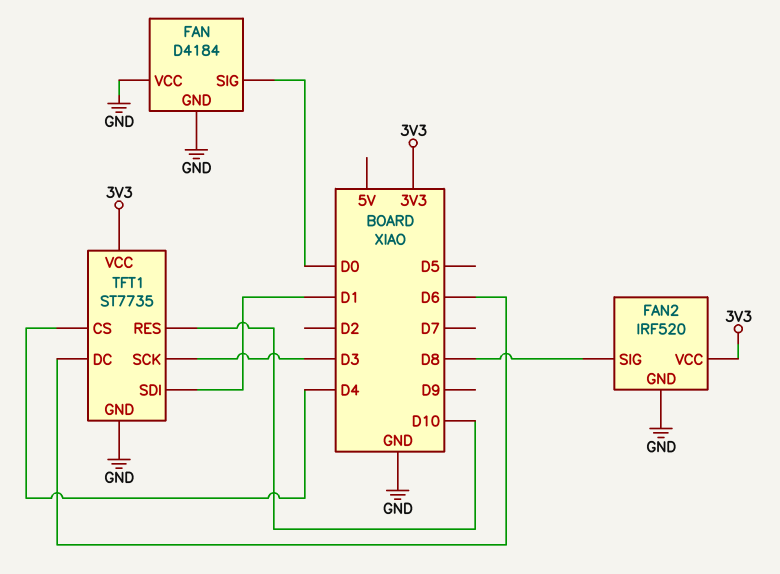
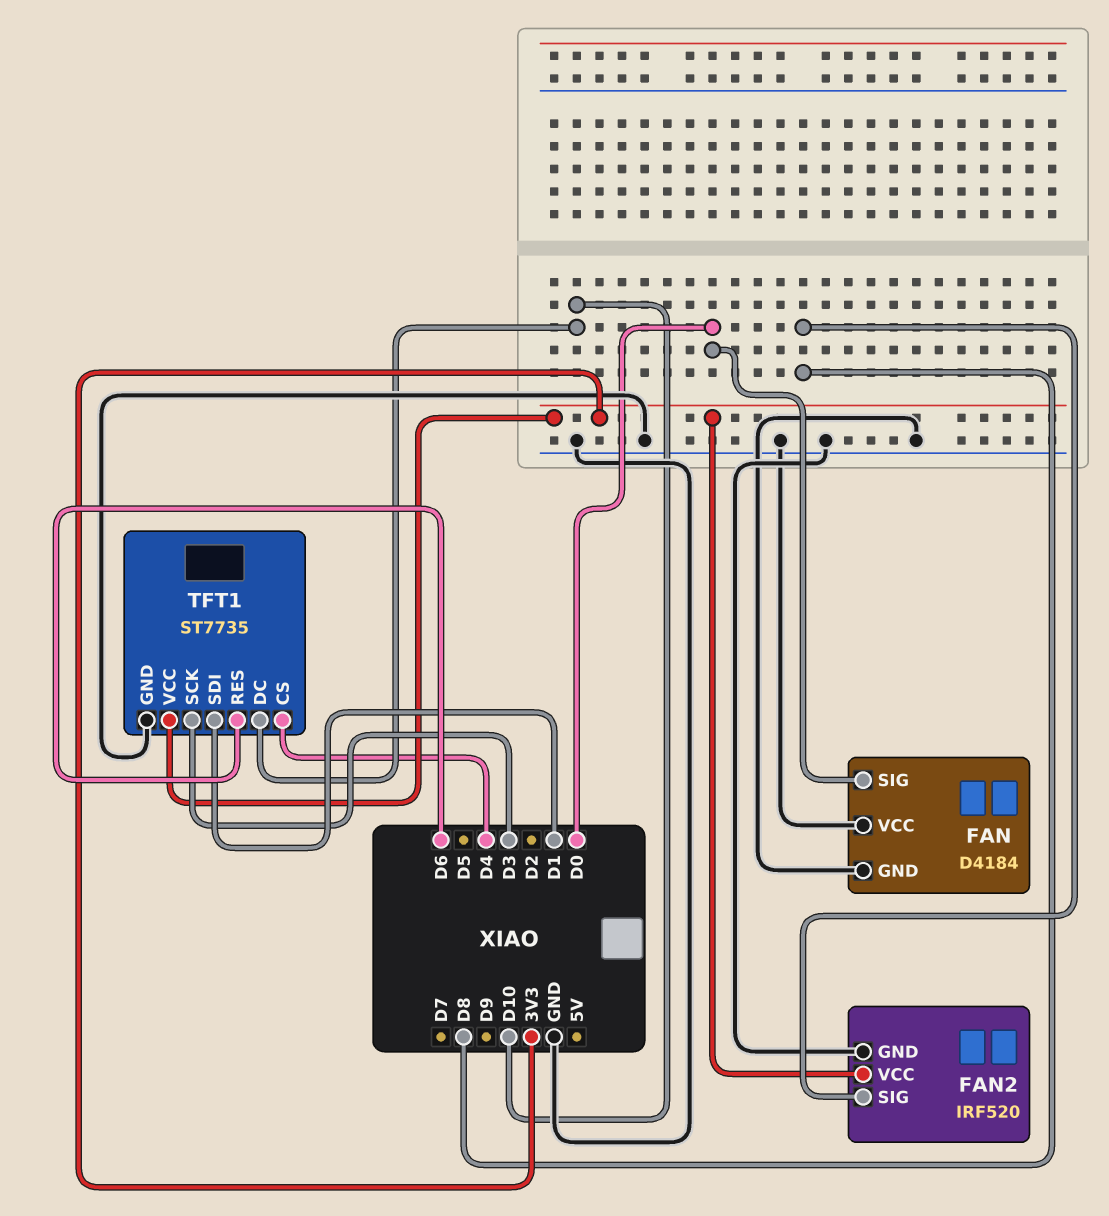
TFT1 pin DC: D6 -> D10
TFT1 pin RES: D10 -> D6

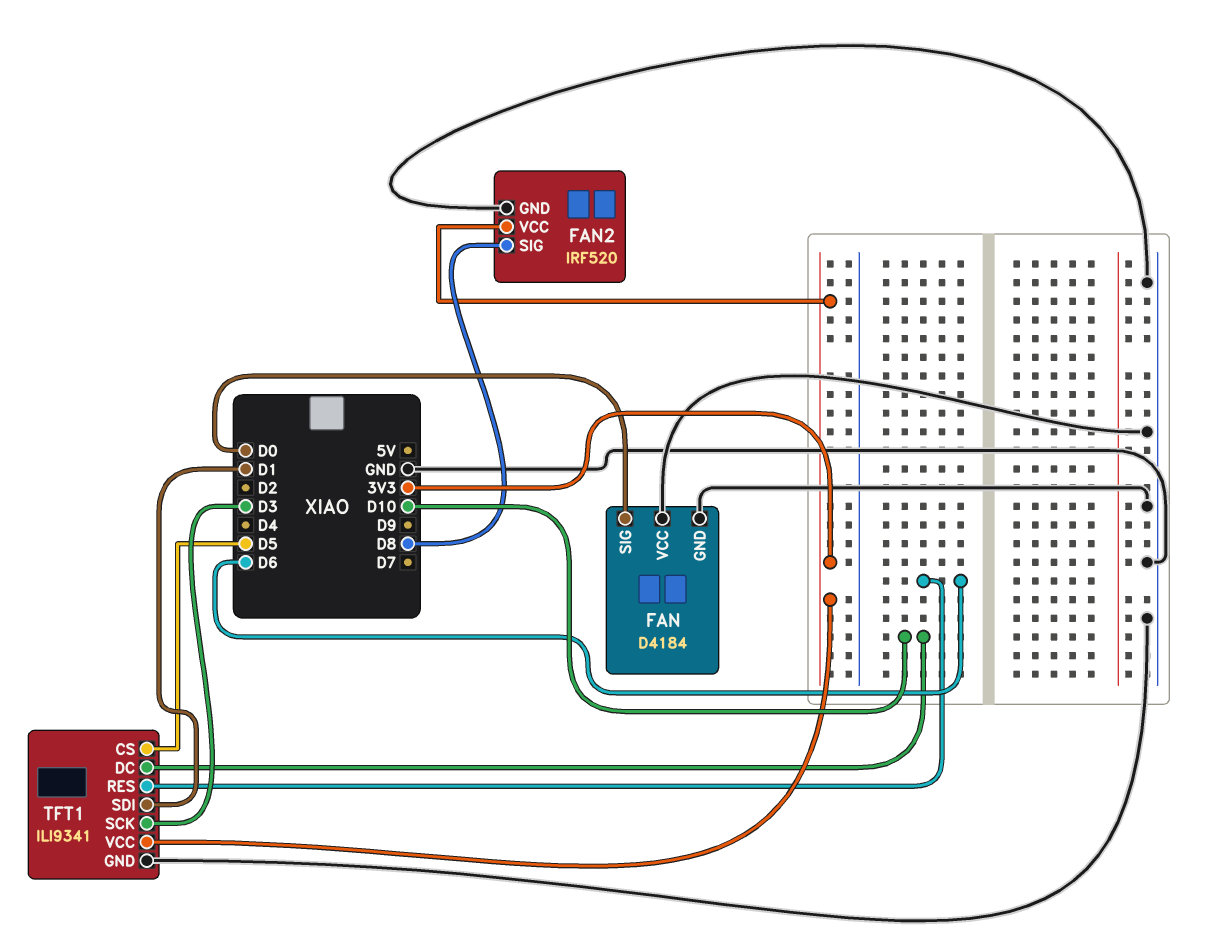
TFT1: ST7735 -> ILI9341
TFT1 pin CS: D4 -> D5

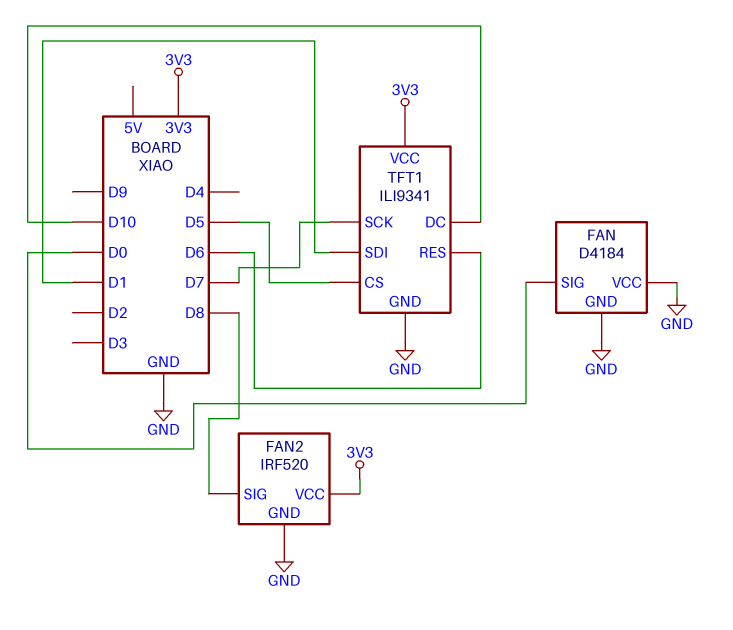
TFT1 pin SCK: D3 -> D7

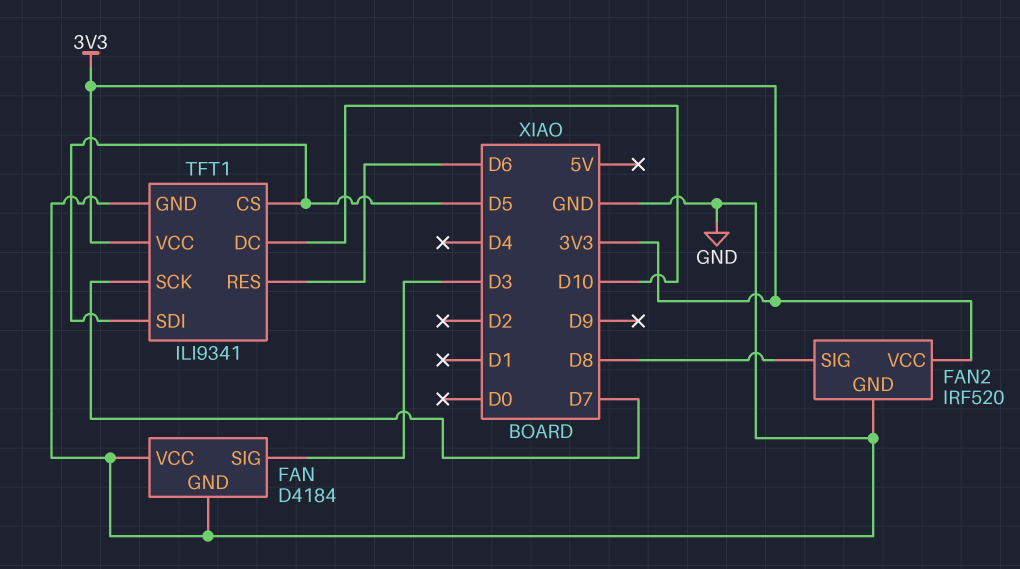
FAN pin SIG: D0 -> D3
TFT1 pin SDI: D1 -> D5

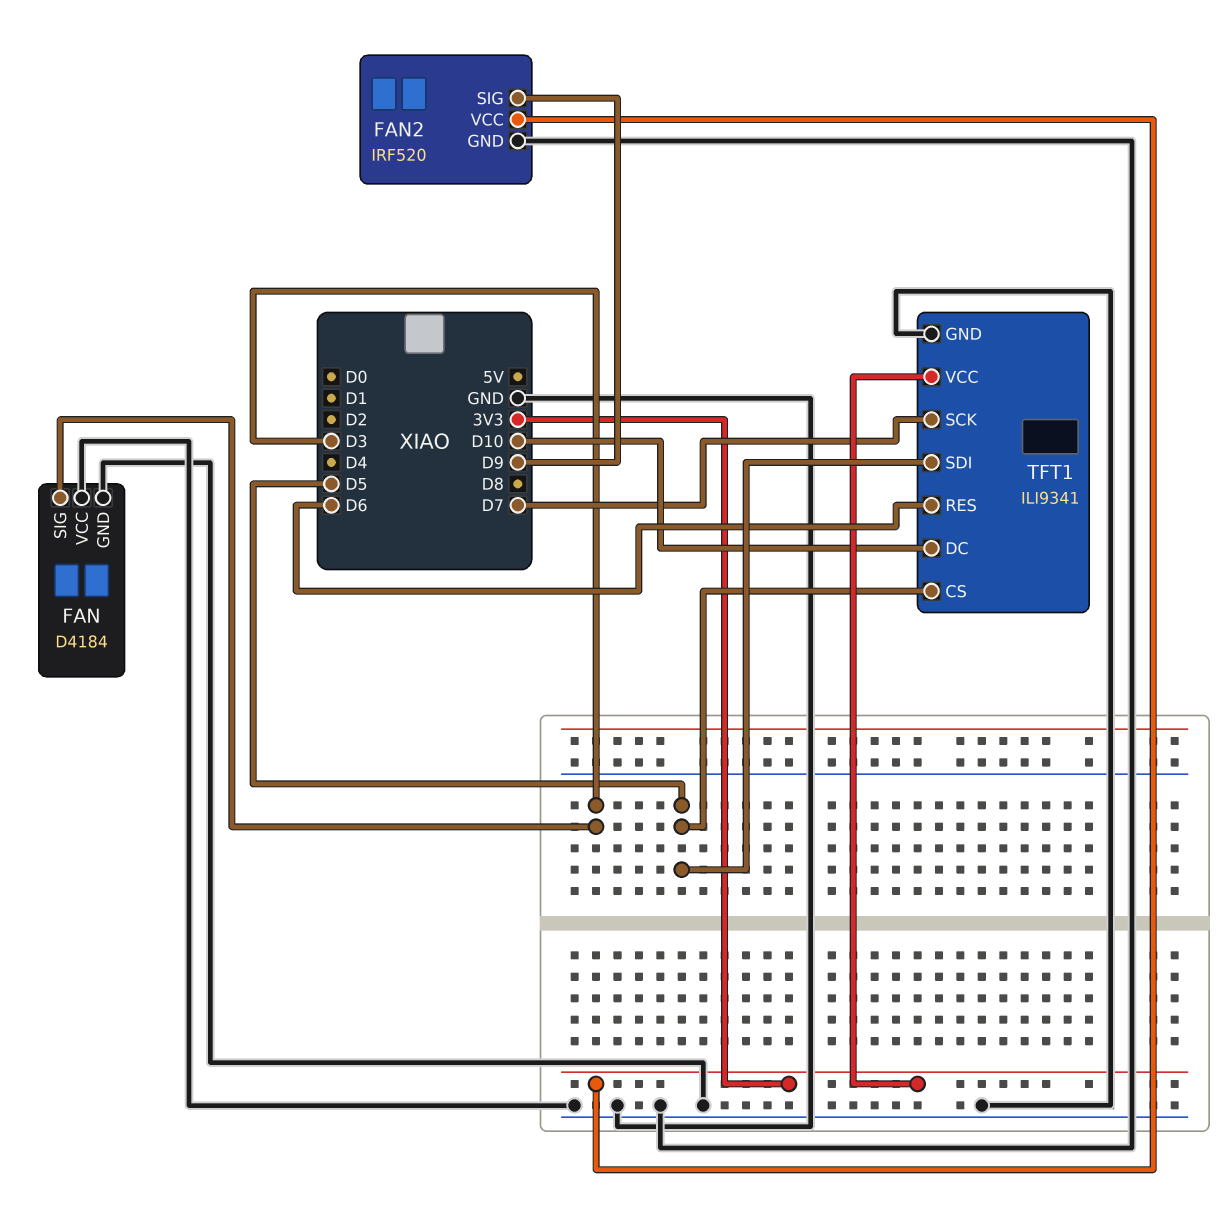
FAN2 pin SIG: D8 -> D9

